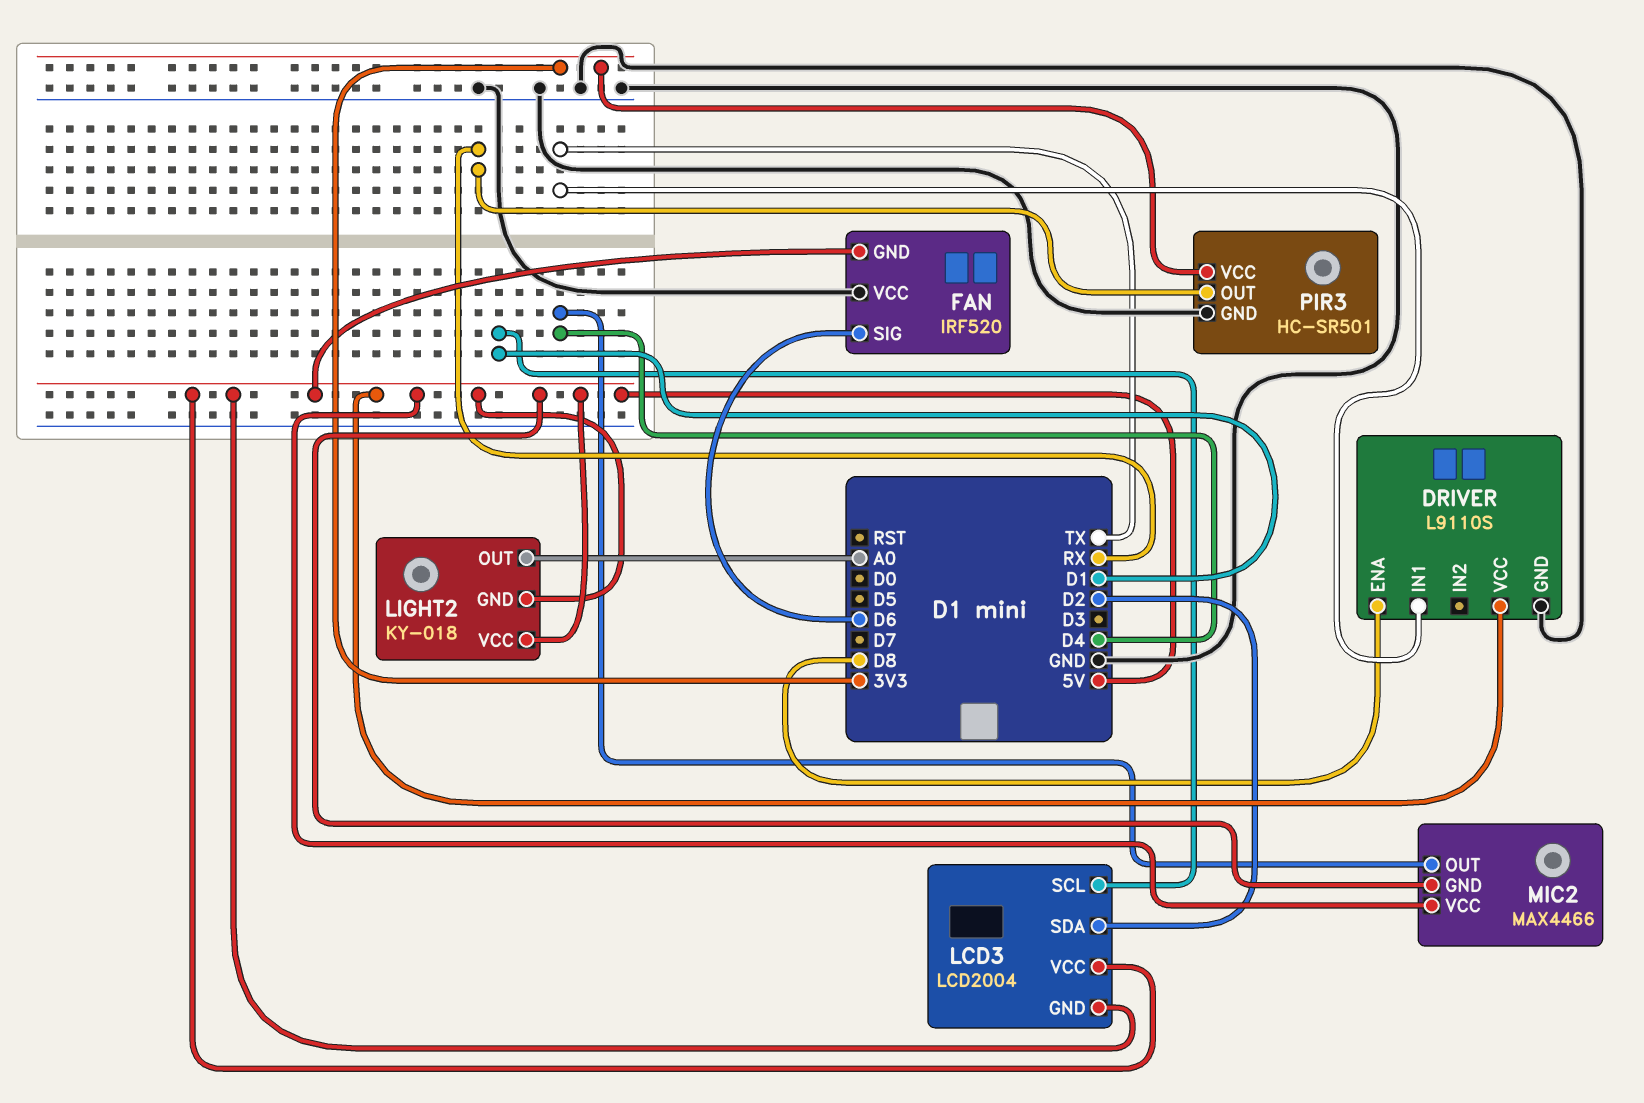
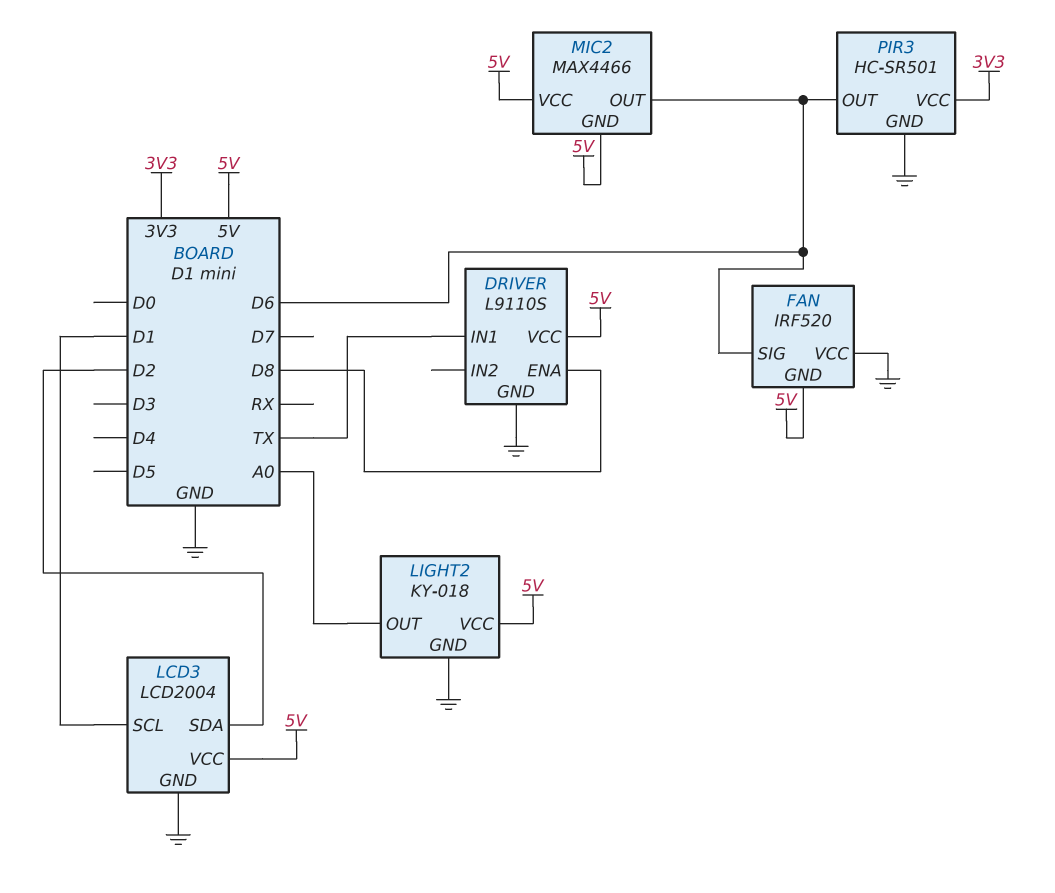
LCD3 pin GND: 5V -> GND
LIGHT2 pin GND: 5V -> GND
MIC2 pin OUT: D4 -> D6
PIR3 pin OUT: RX -> D6

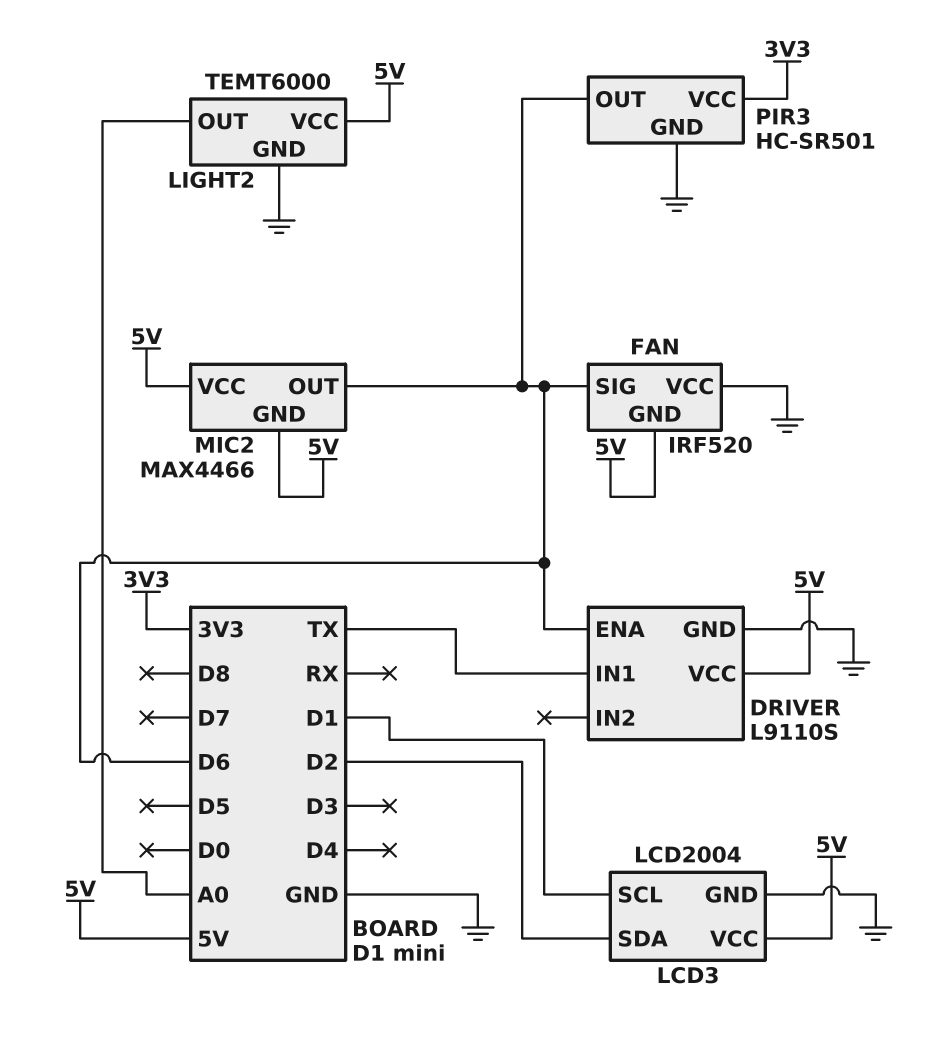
DRIVER pin ENA: D8 -> D6
LIGHT2: KY-018 -> TEMT6000

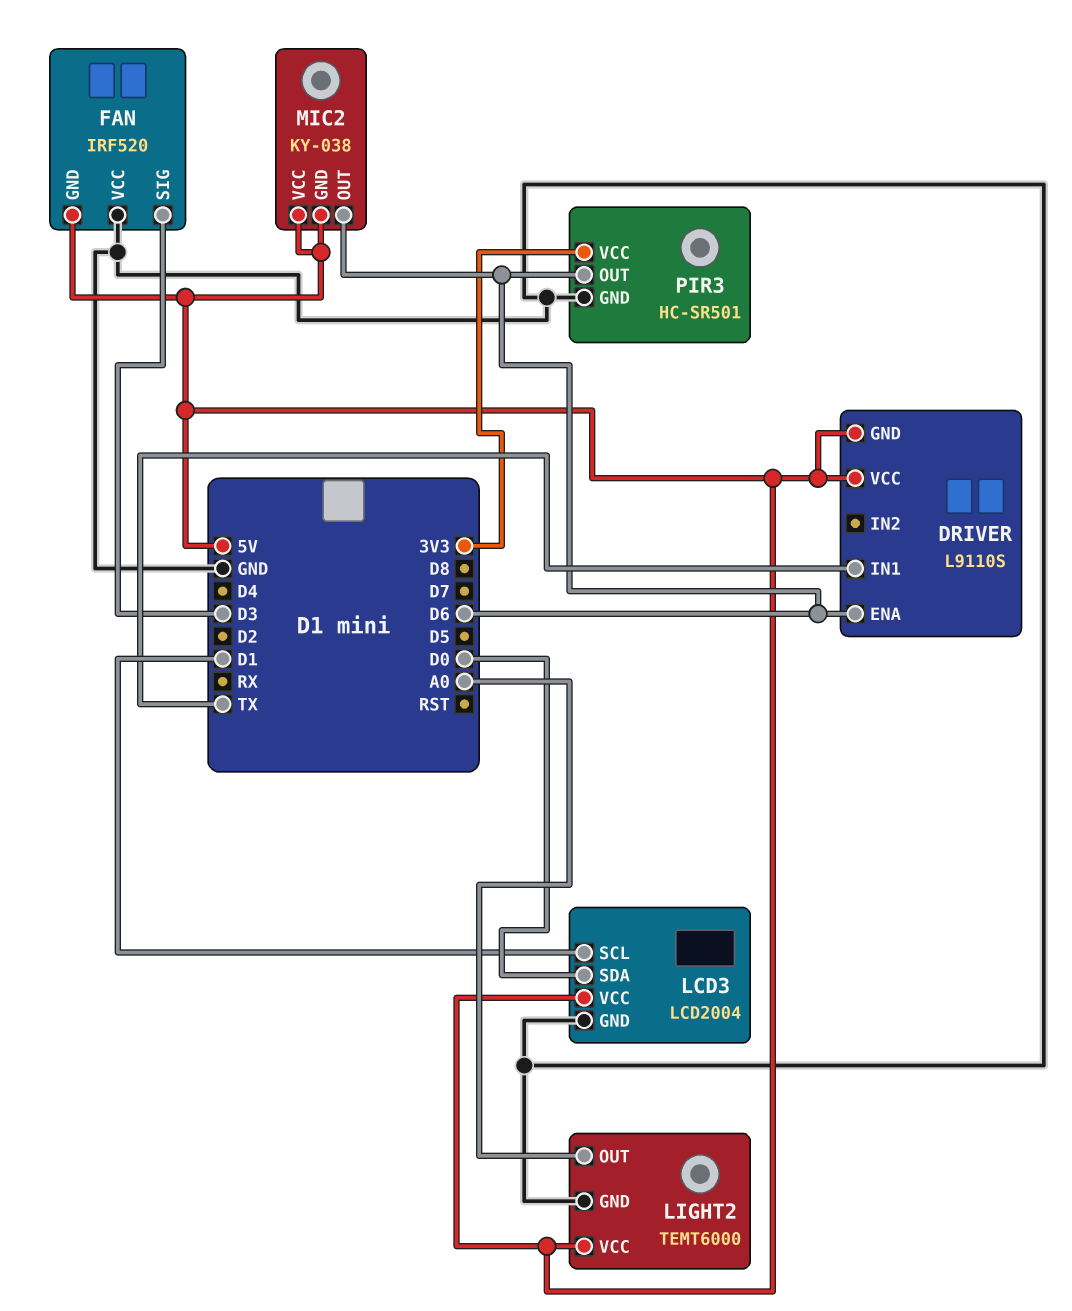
DRIVER pin GND: GND -> 5V
FAN pin SIG: D6 -> D3
LCD3 pin SDA: D2 -> D0
MIC2: MAX4466 -> KY-038

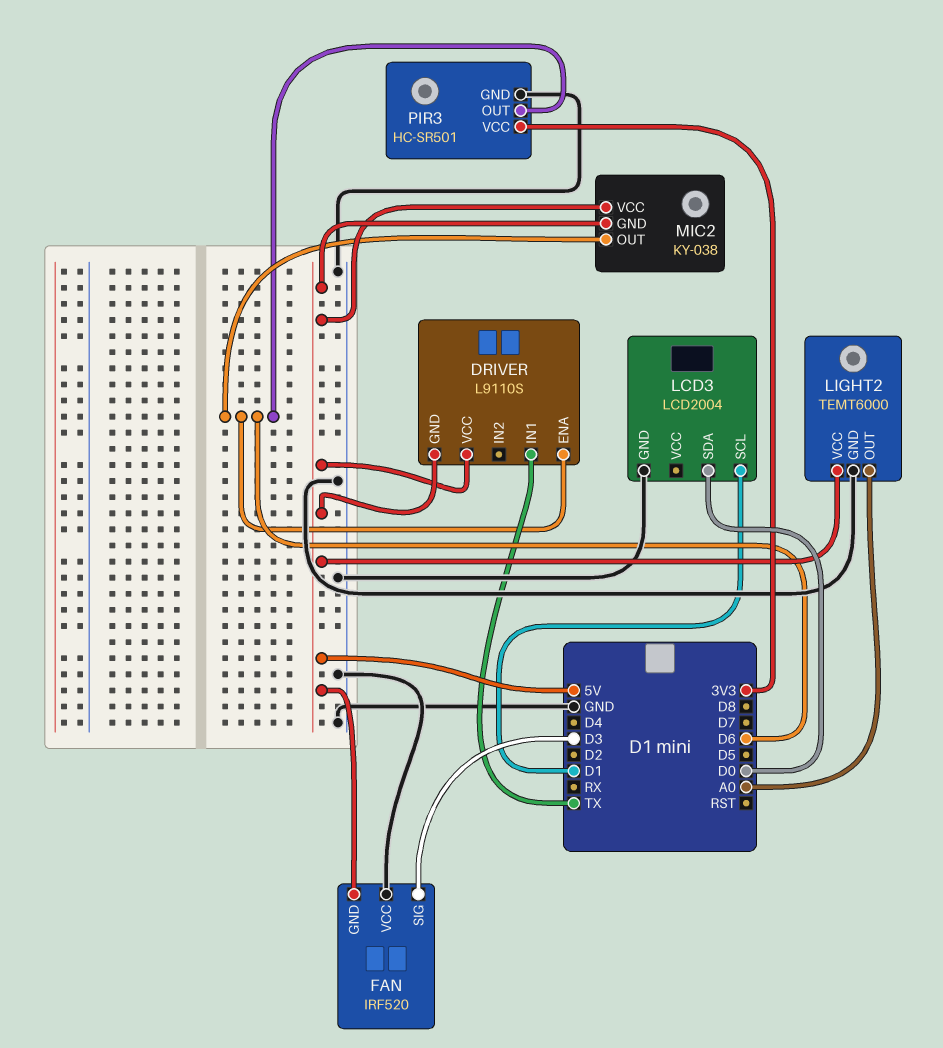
LCD3 pin VCC: 5V -> none

